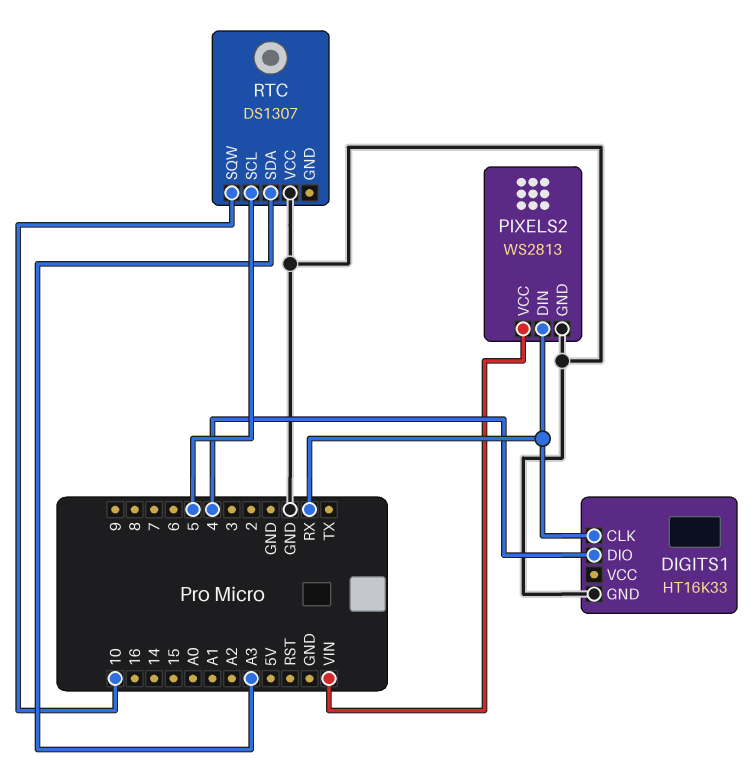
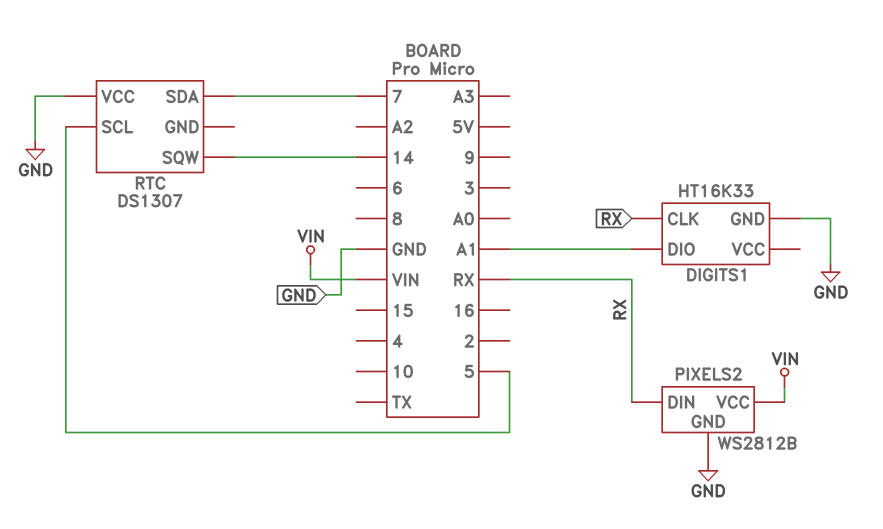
DIGITS1 pin DIO: 4 -> A1
PIXELS2: WS2813 -> WS2812B
RTC pin SDA: A3 -> 7
RTC pin SQW: 10 -> 14

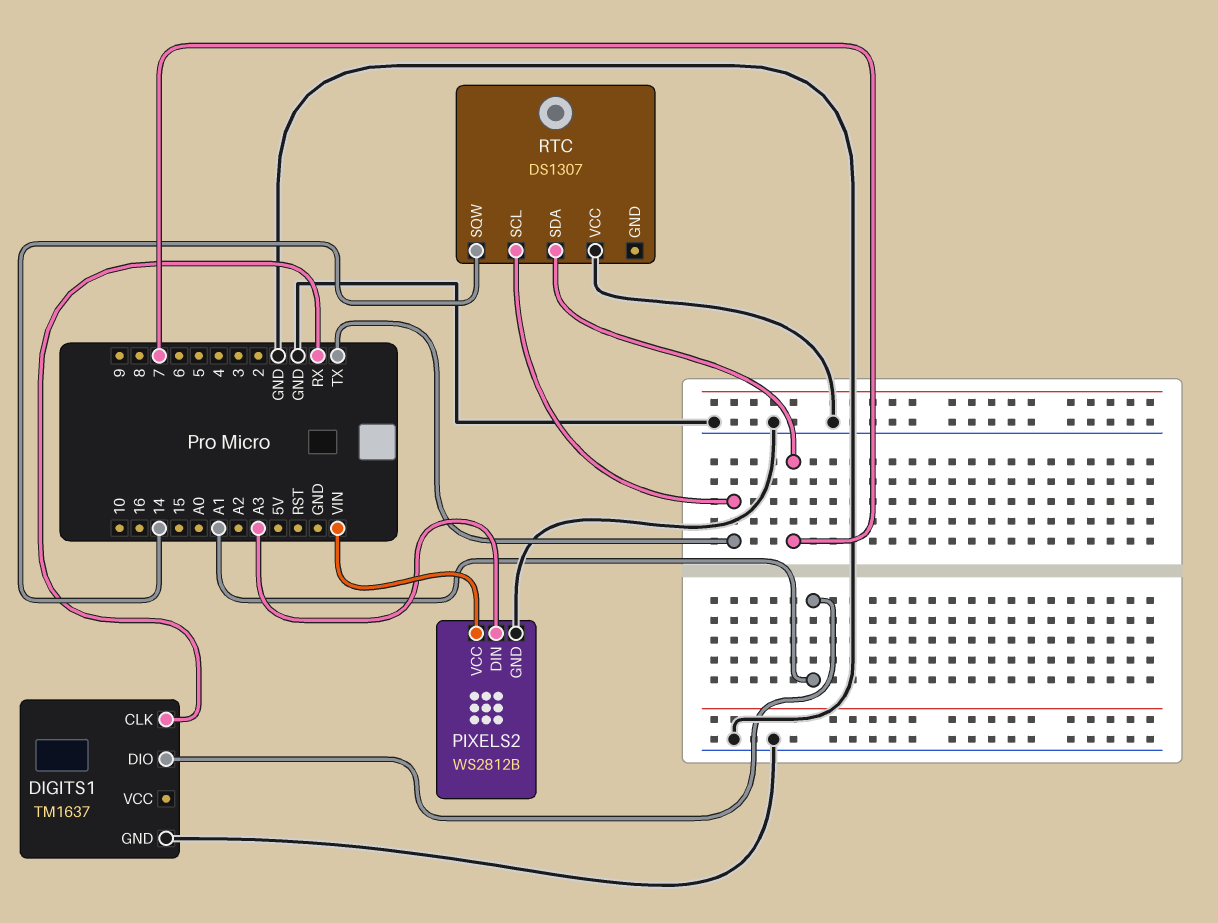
DIGITS1: HT16K33 -> TM1637
PIXELS2 pin DIN: RX -> A3
RTC pin SCL: 5 -> TX

